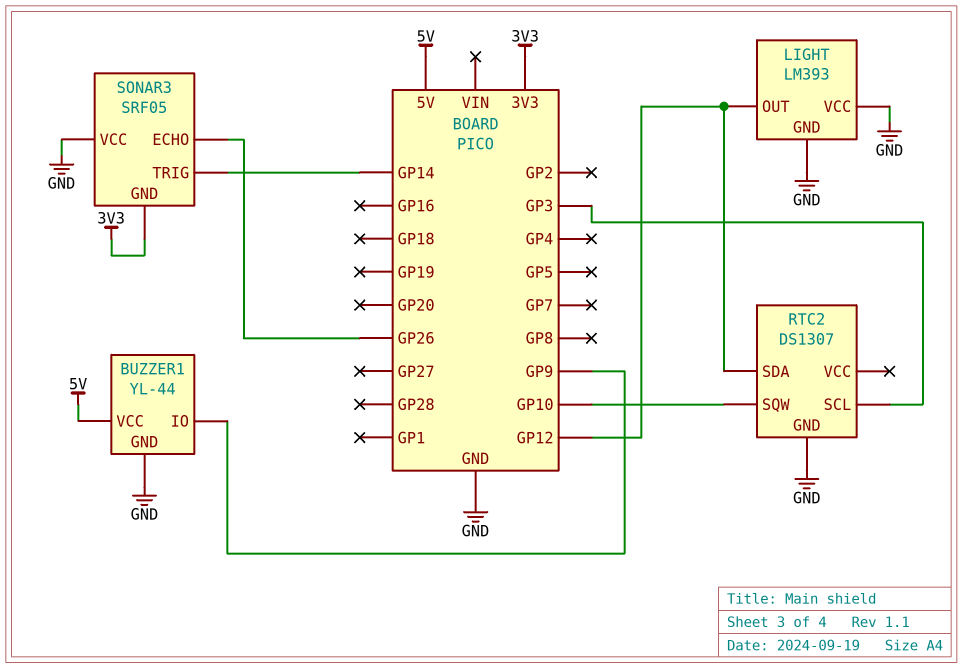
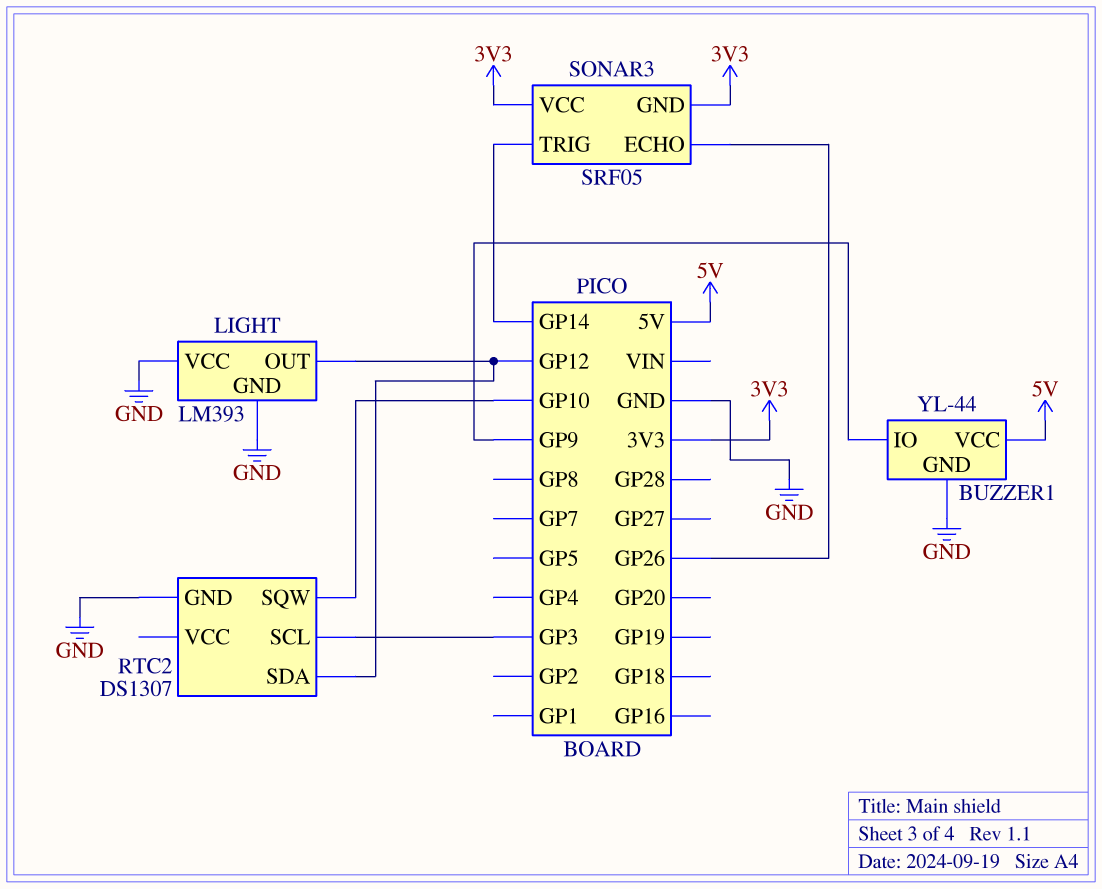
SONAR3 pin VCC: GND -> 3V3

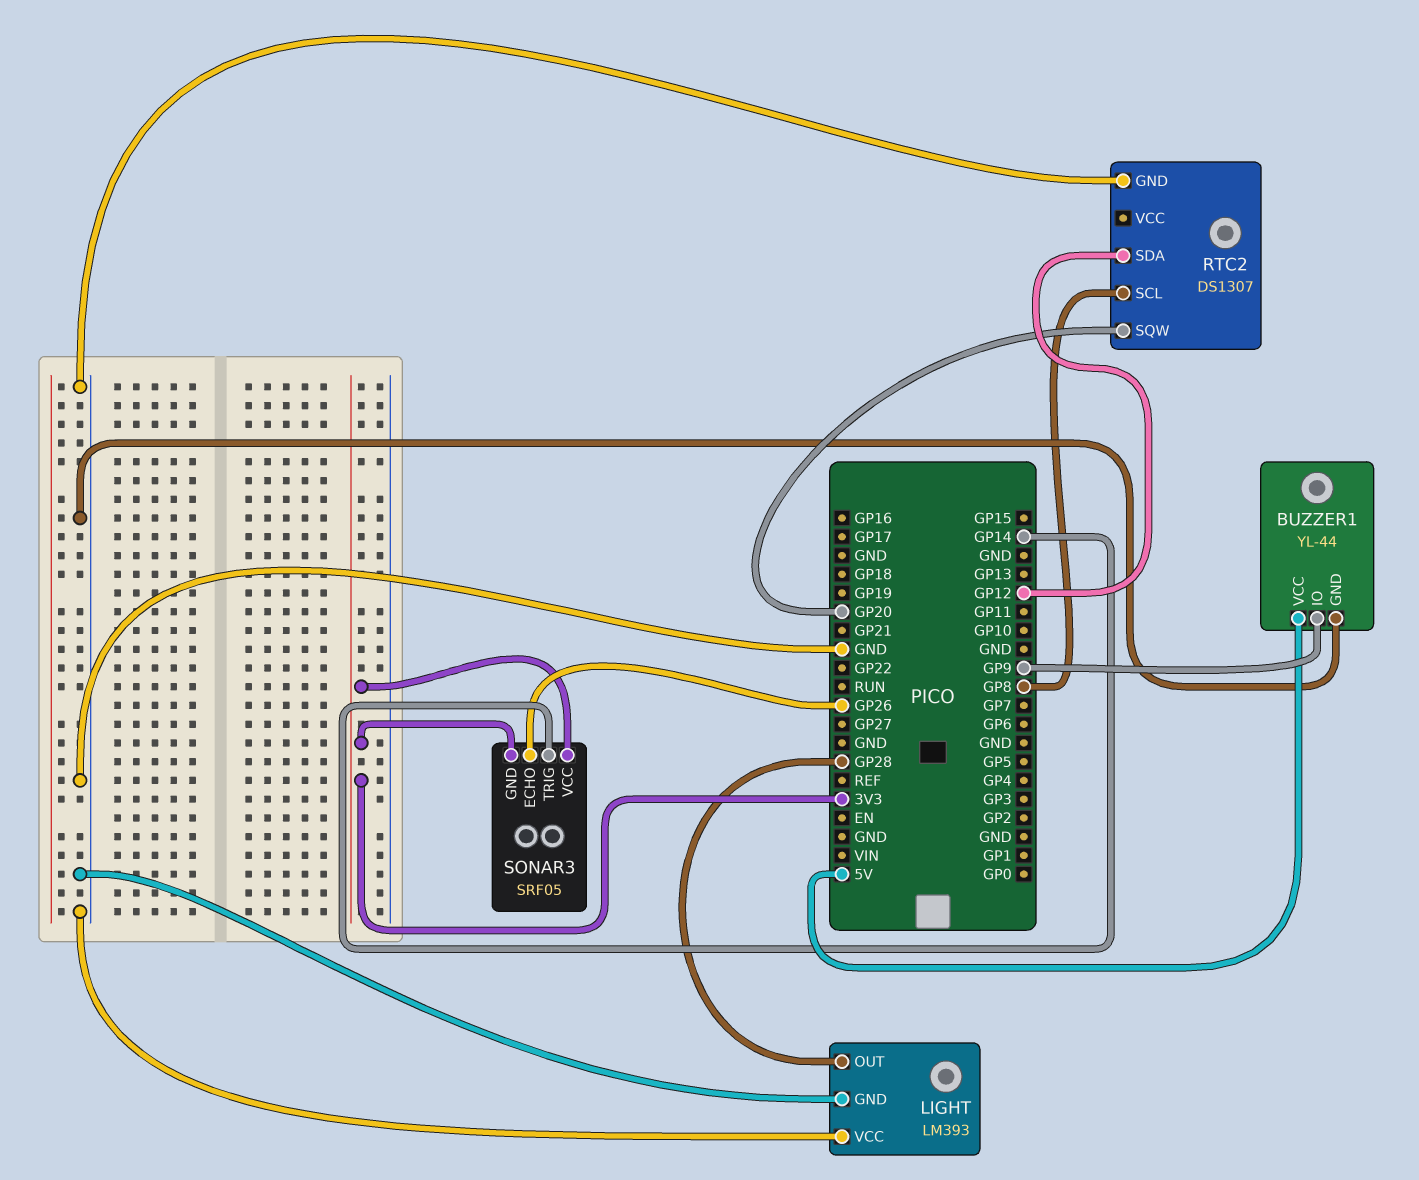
LIGHT pin OUT: GP12 -> GP28
RTC2 pin SCL: GP3 -> GP8
RTC2 pin SQW: GP10 -> GP20

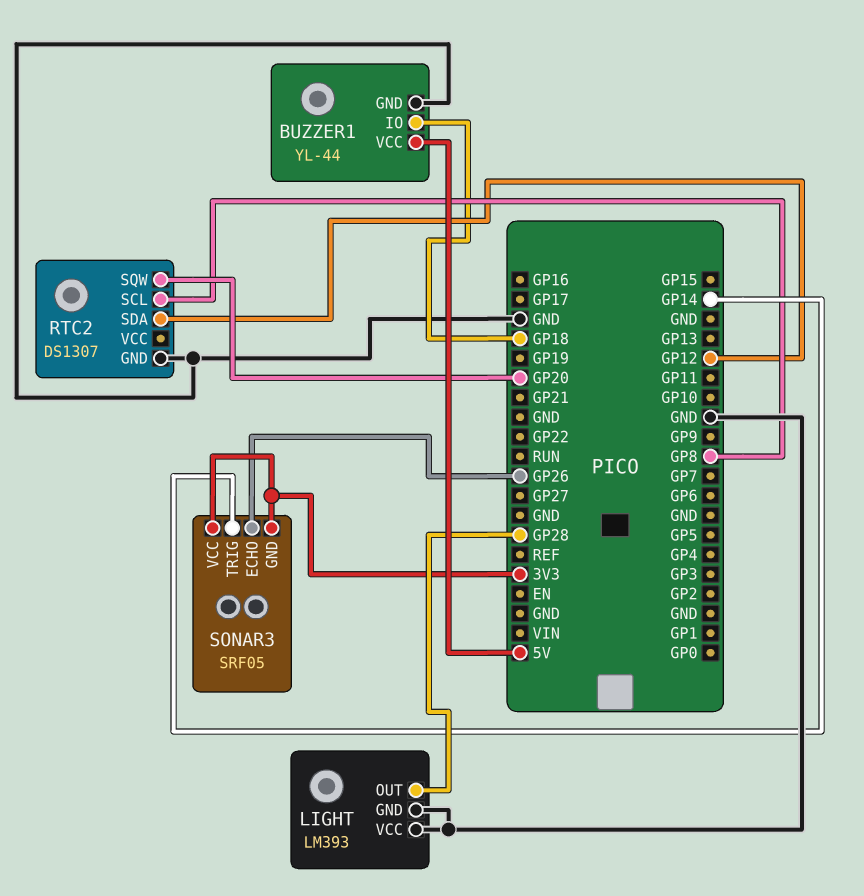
BUZZER1 pin IO: GP9 -> GP18

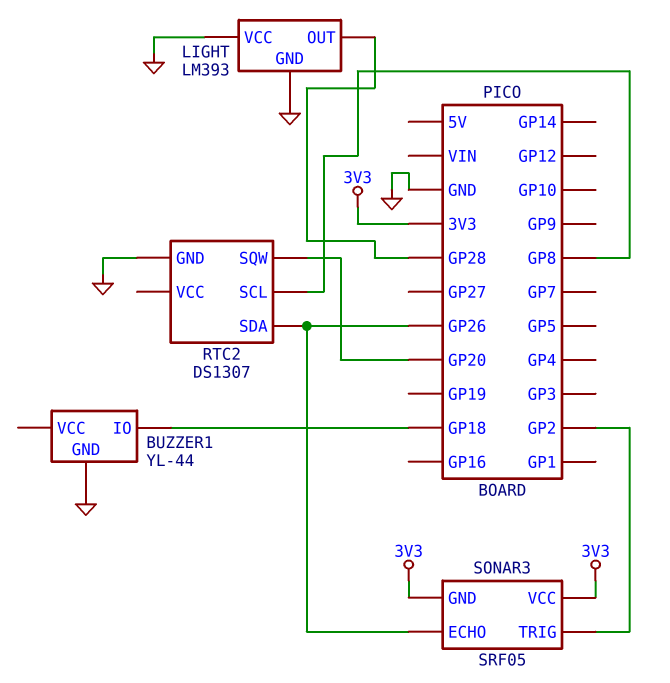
BUZZER1 pin VCC: 5V -> none
RTC2 pin SDA: GP12 -> GP26
SONAR3 pin TRIG: GP14 -> GP2

